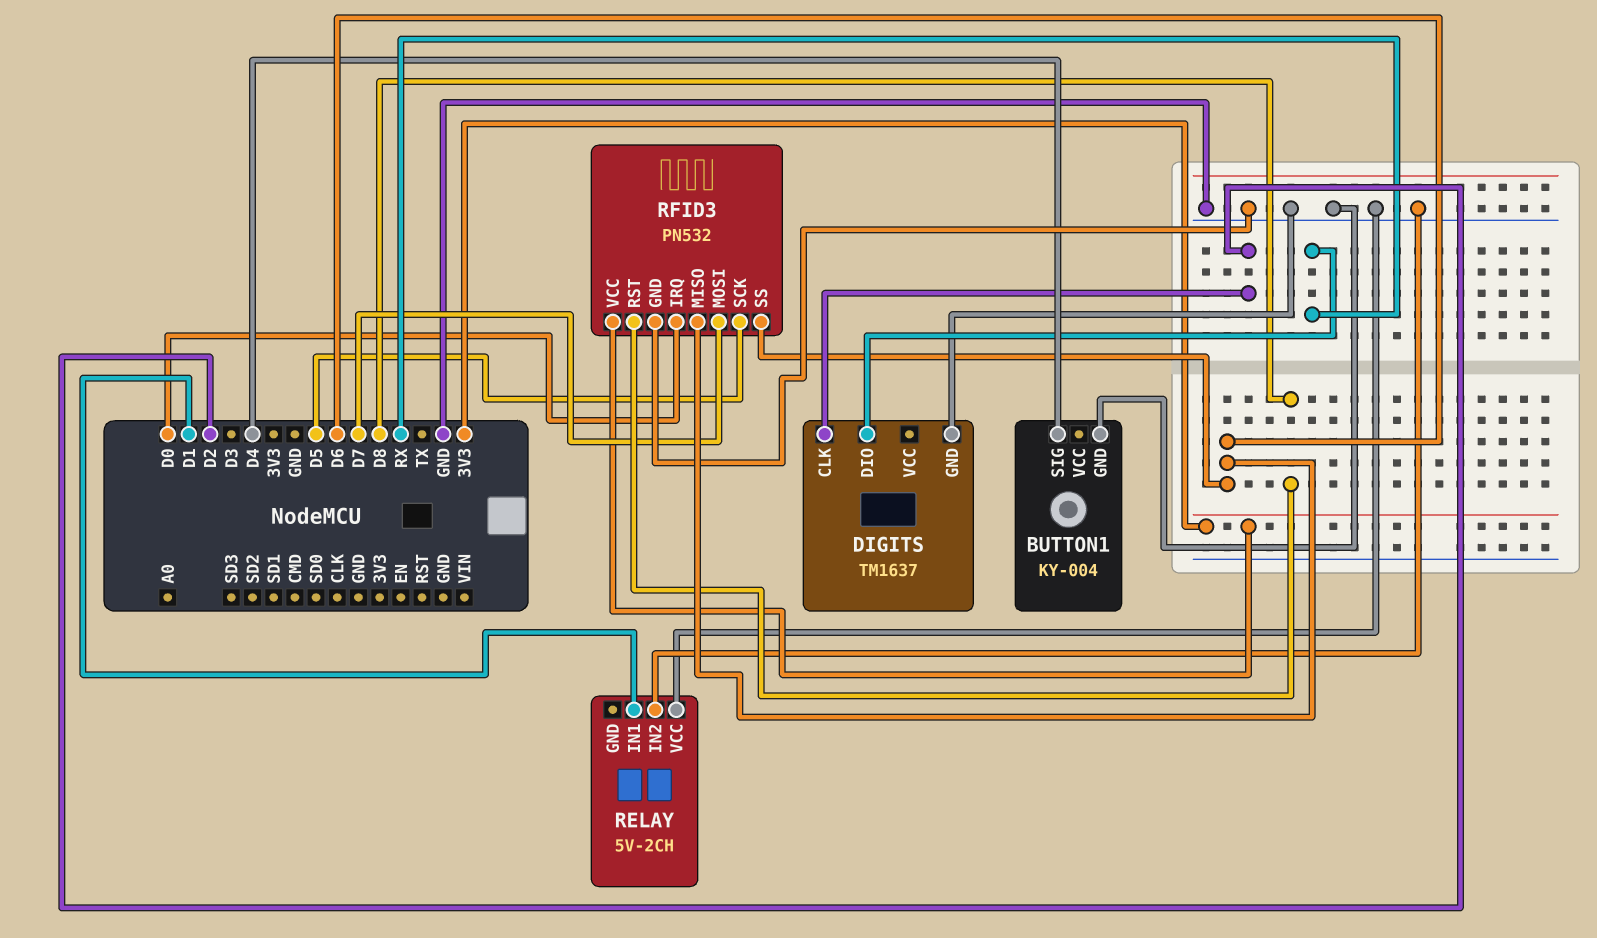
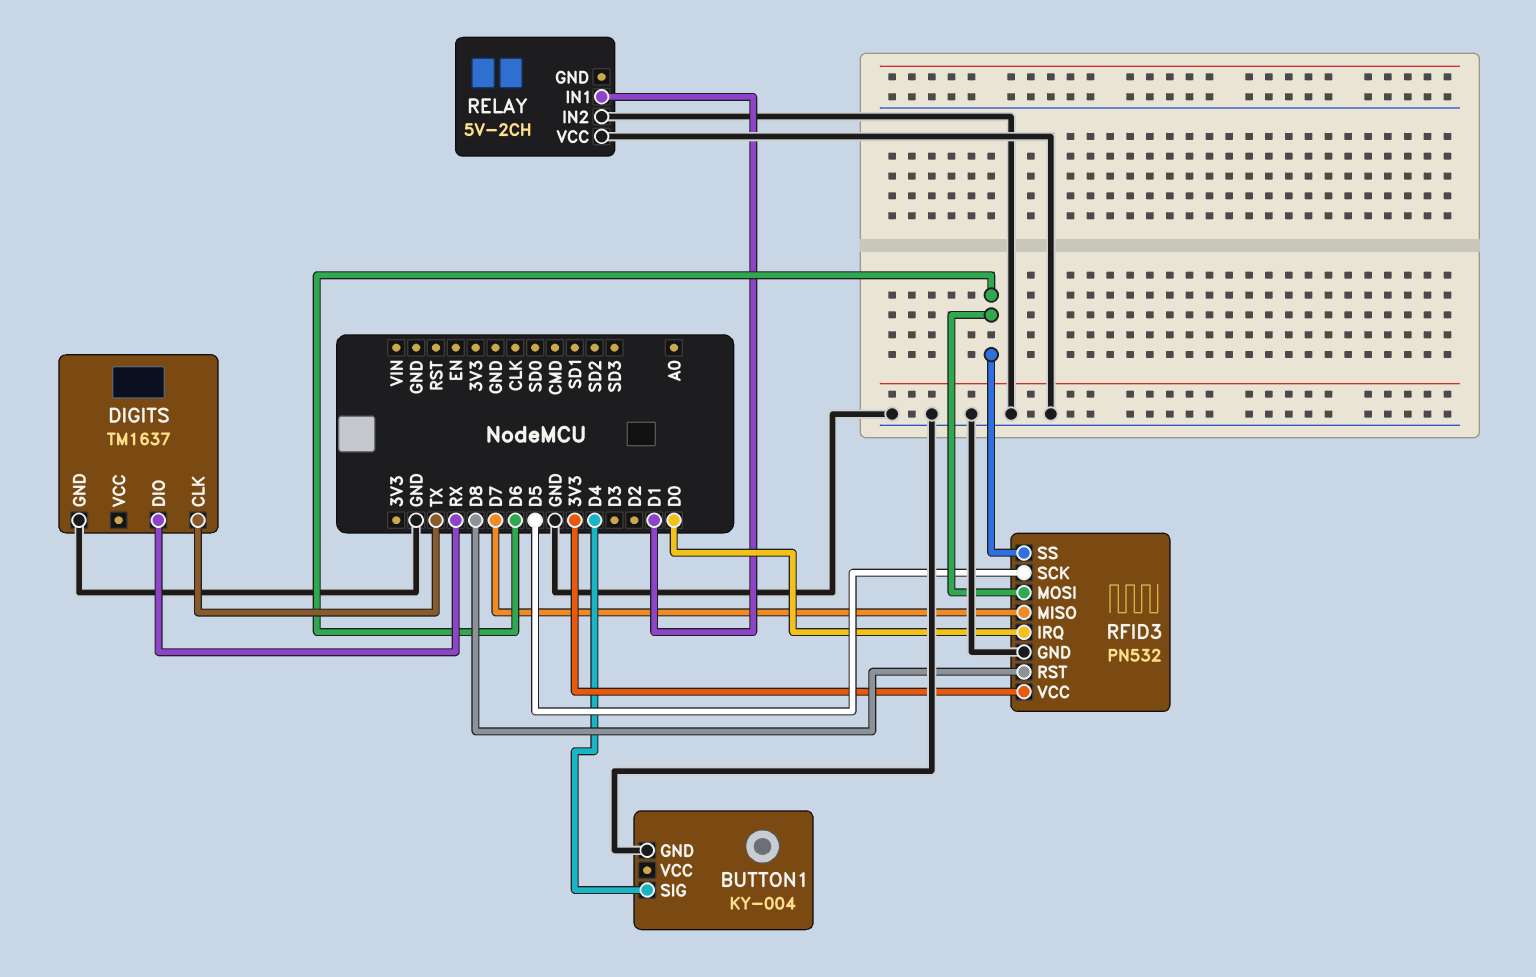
DIGITS pin CLK: D2 -> TX
RFID3 pin MISO: D6 -> D7
RFID3 pin MOSI: D7 -> D6

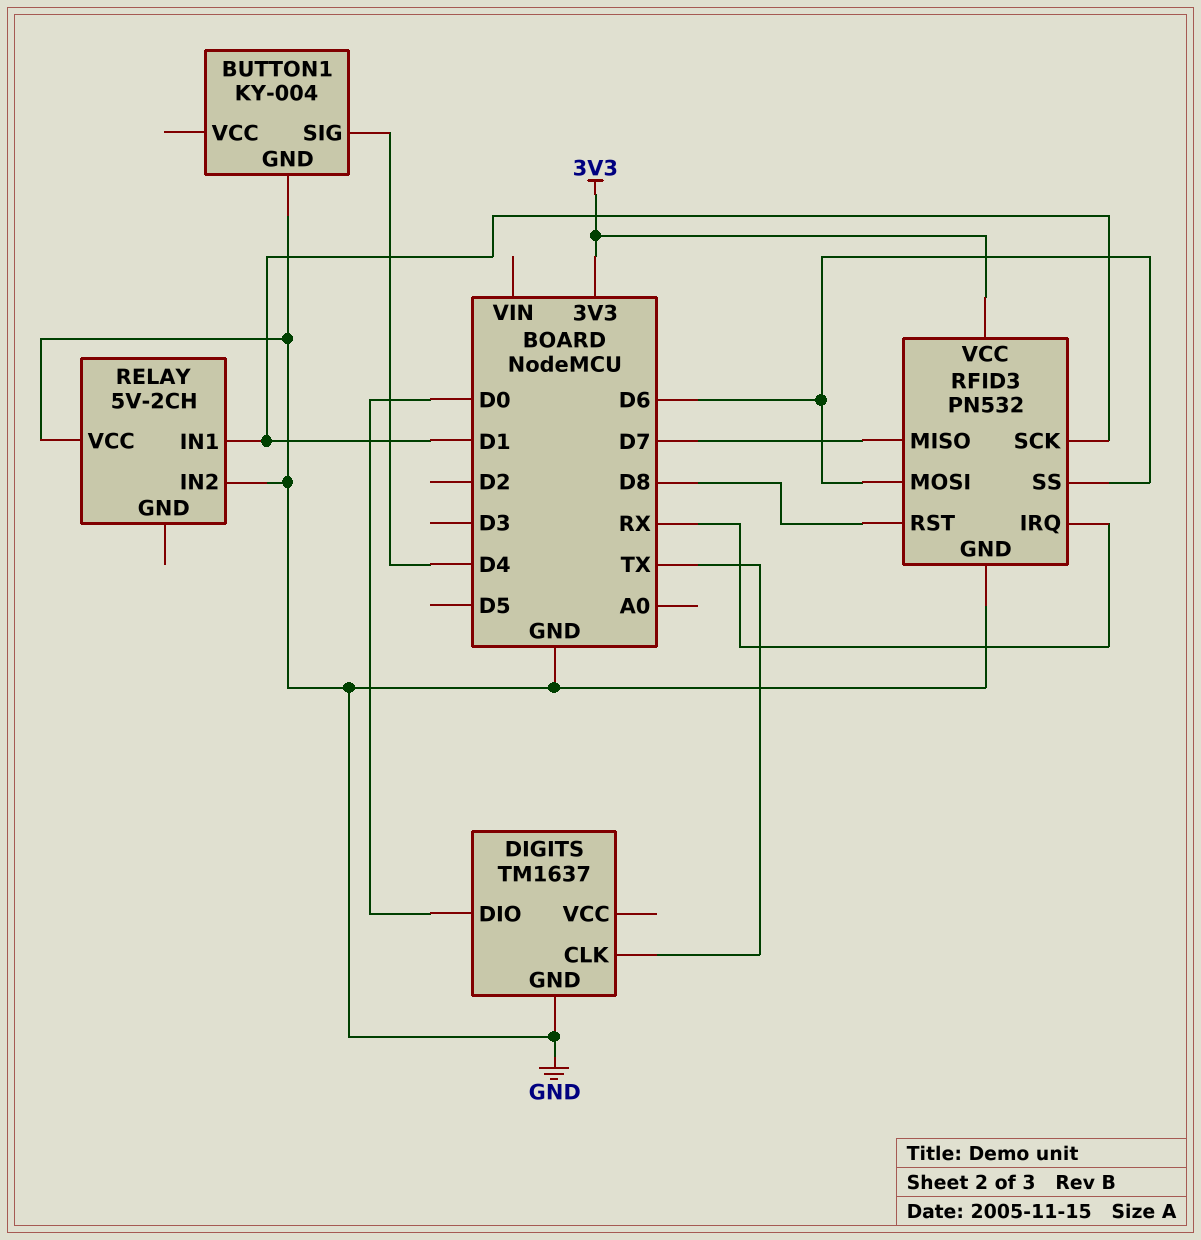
DIGITS pin DIO: RX -> D0
RFID3 pin IRQ: D0 -> RX
RFID3 pin SCK: D5 -> D1

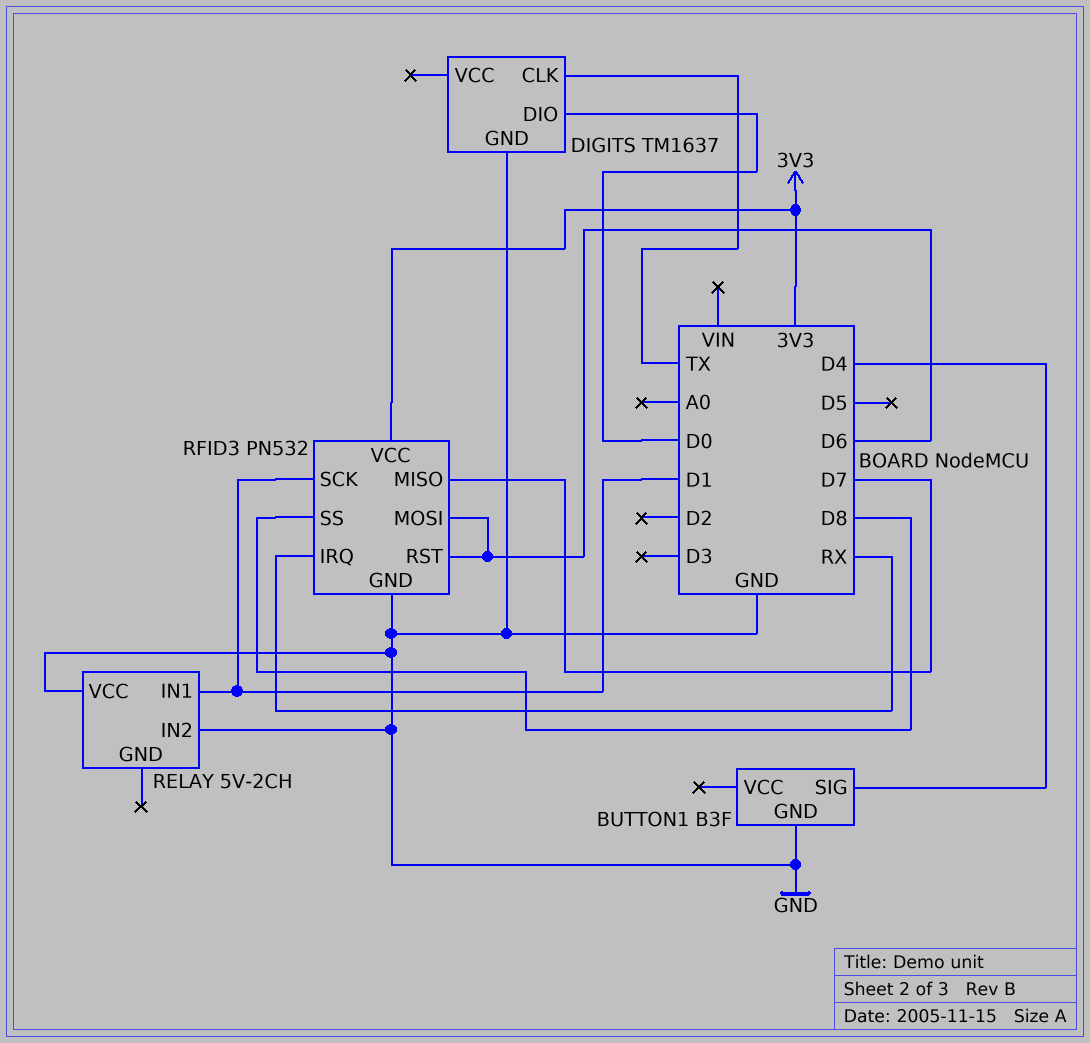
BUTTON1: KY-004 -> B3F
RFID3 pin RST: D8 -> D6
RFID3 pin SS: D6 -> D8

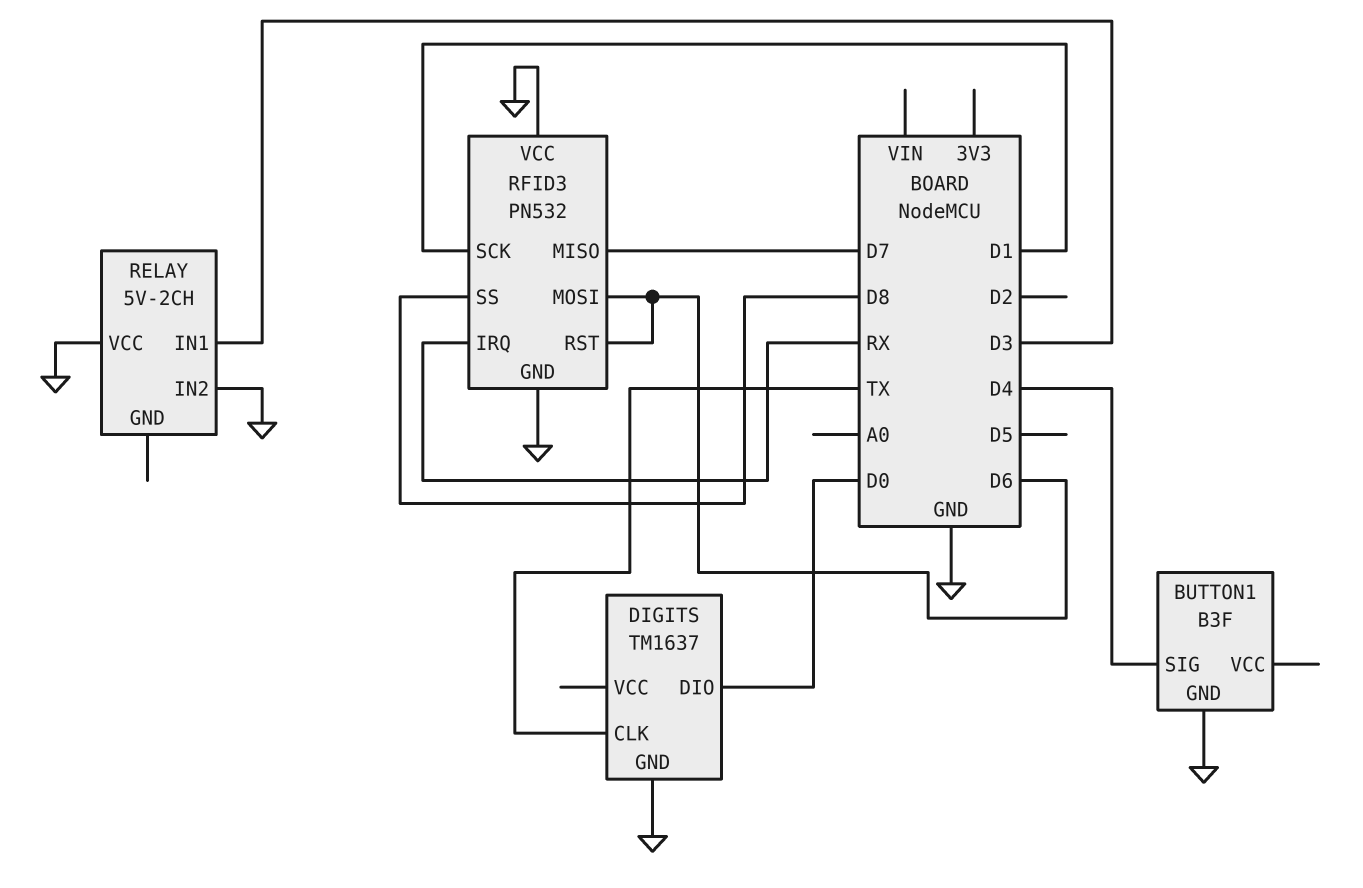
RELAY pin IN1: D1 -> D3
RFID3 pin VCC: 3V3 -> GND

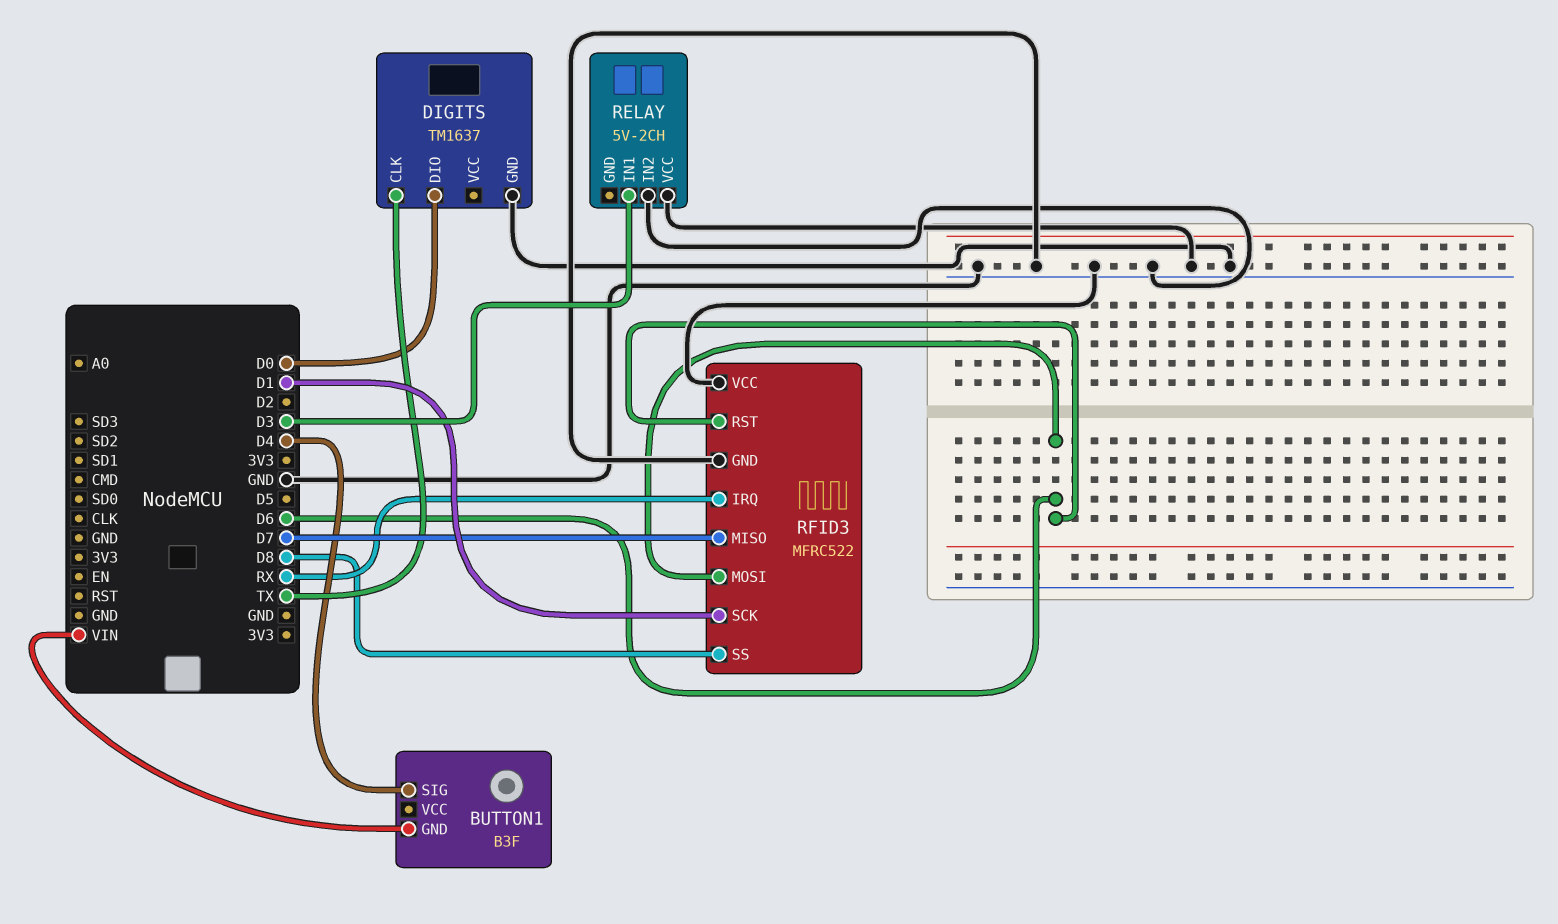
BUTTON1 pin GND: GND -> VIN
RFID3: PN532 -> MFRC522

